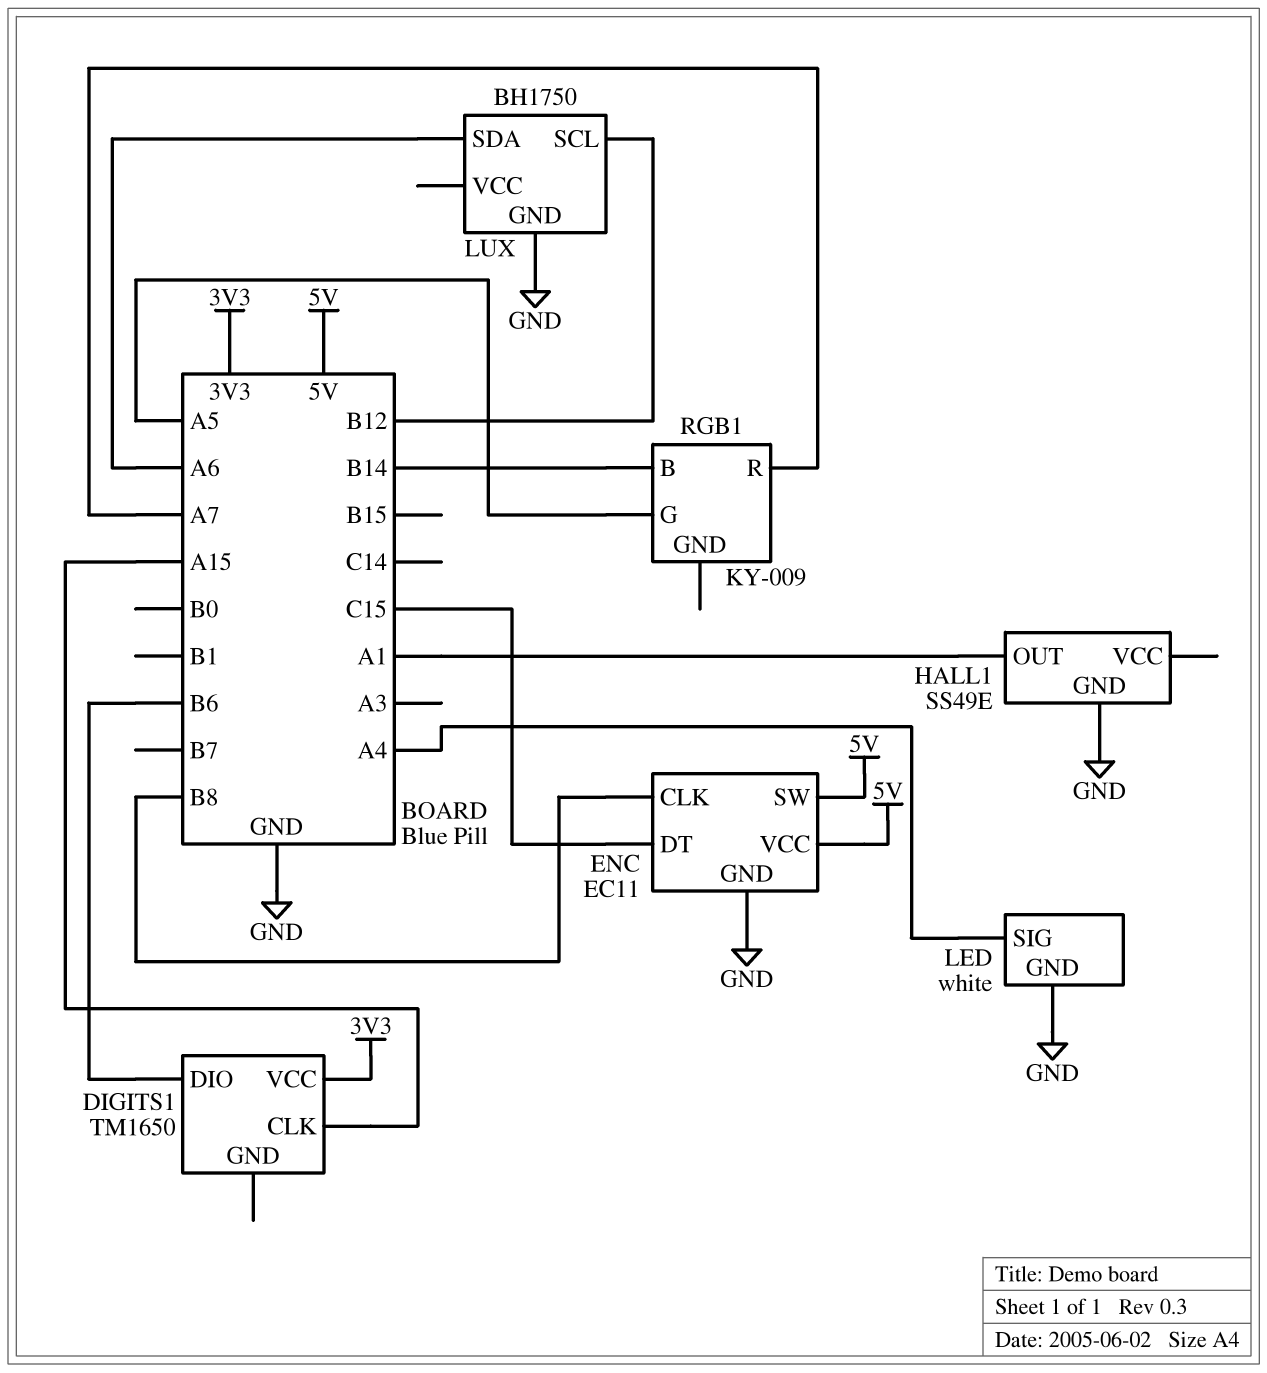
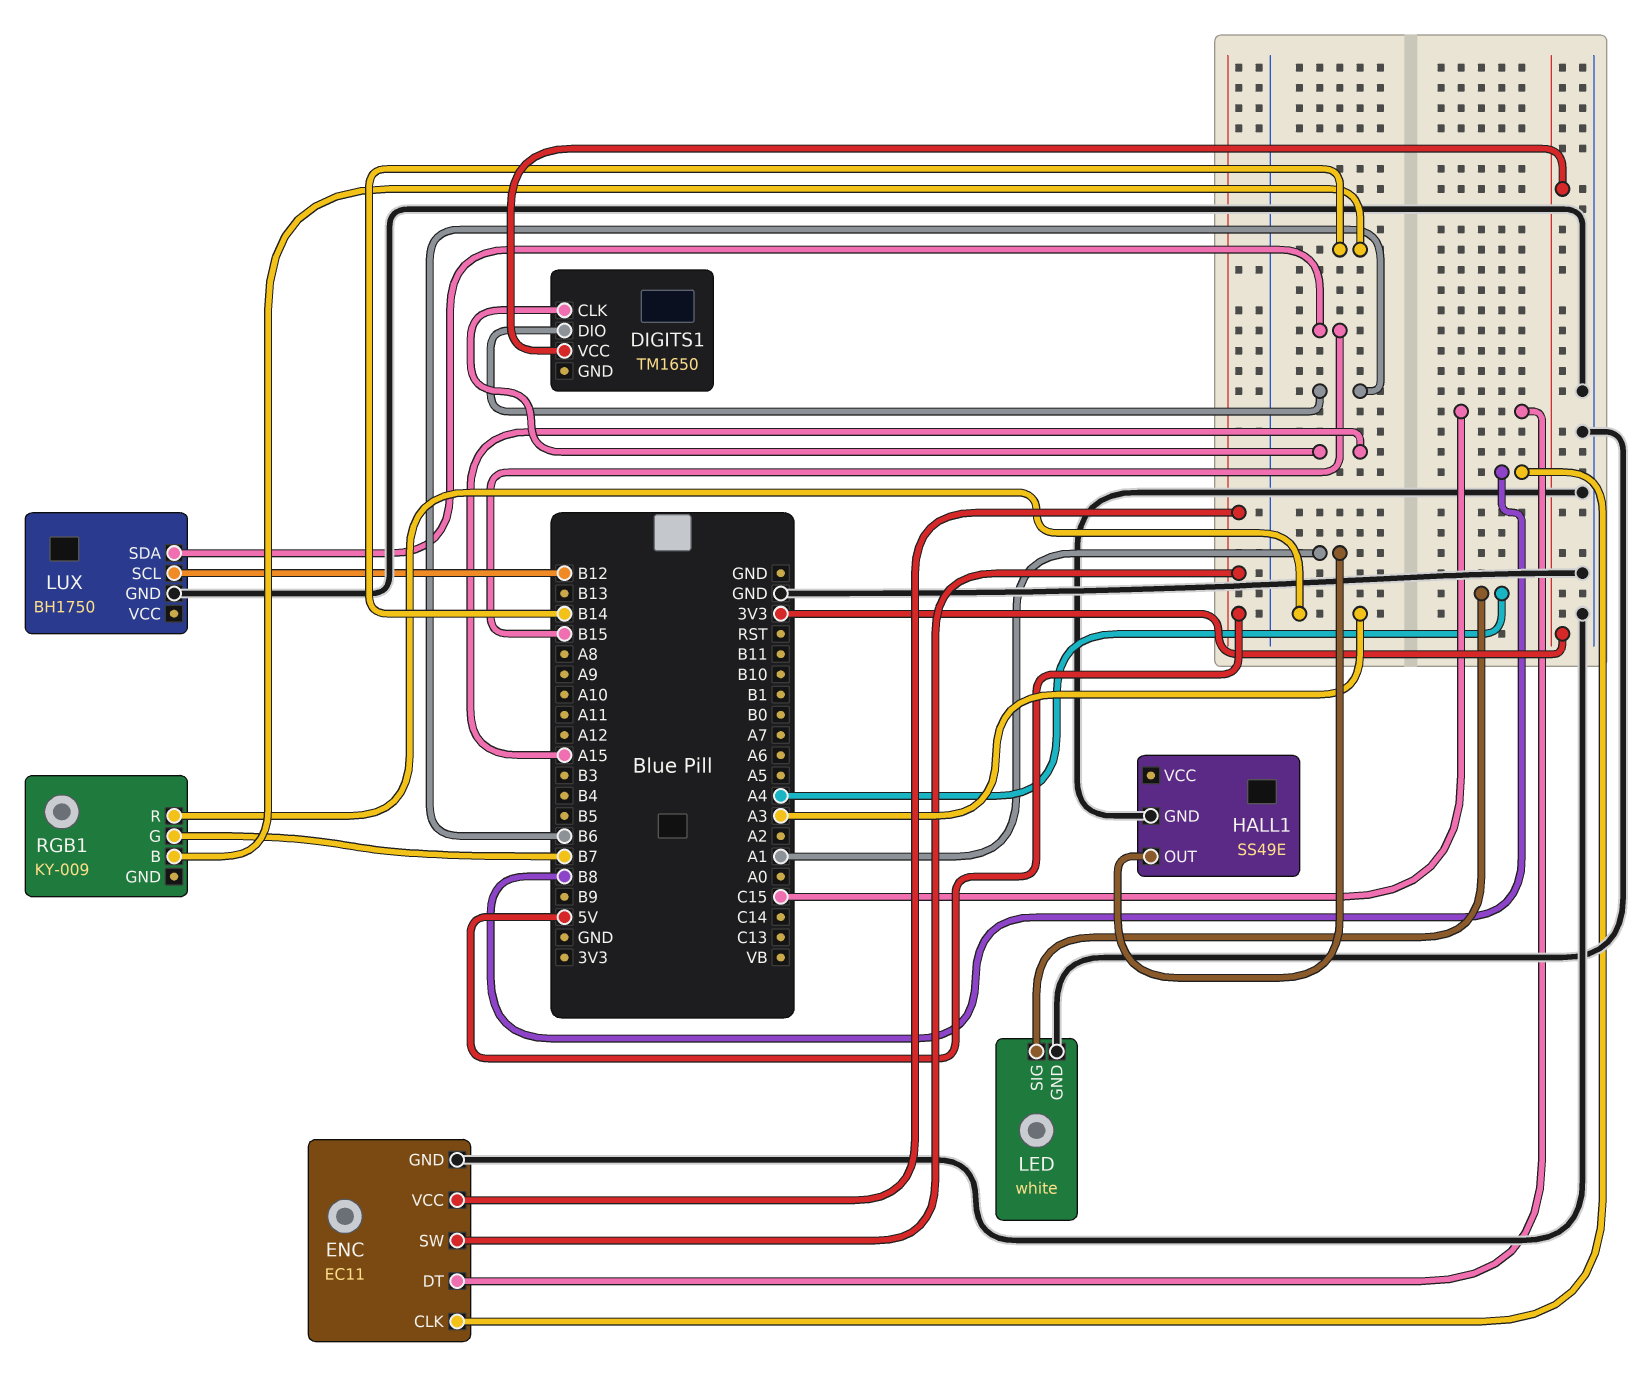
LUX pin SDA: A6 -> B15
RGB1 pin G: A5 -> B7
RGB1 pin R: A7 -> A3

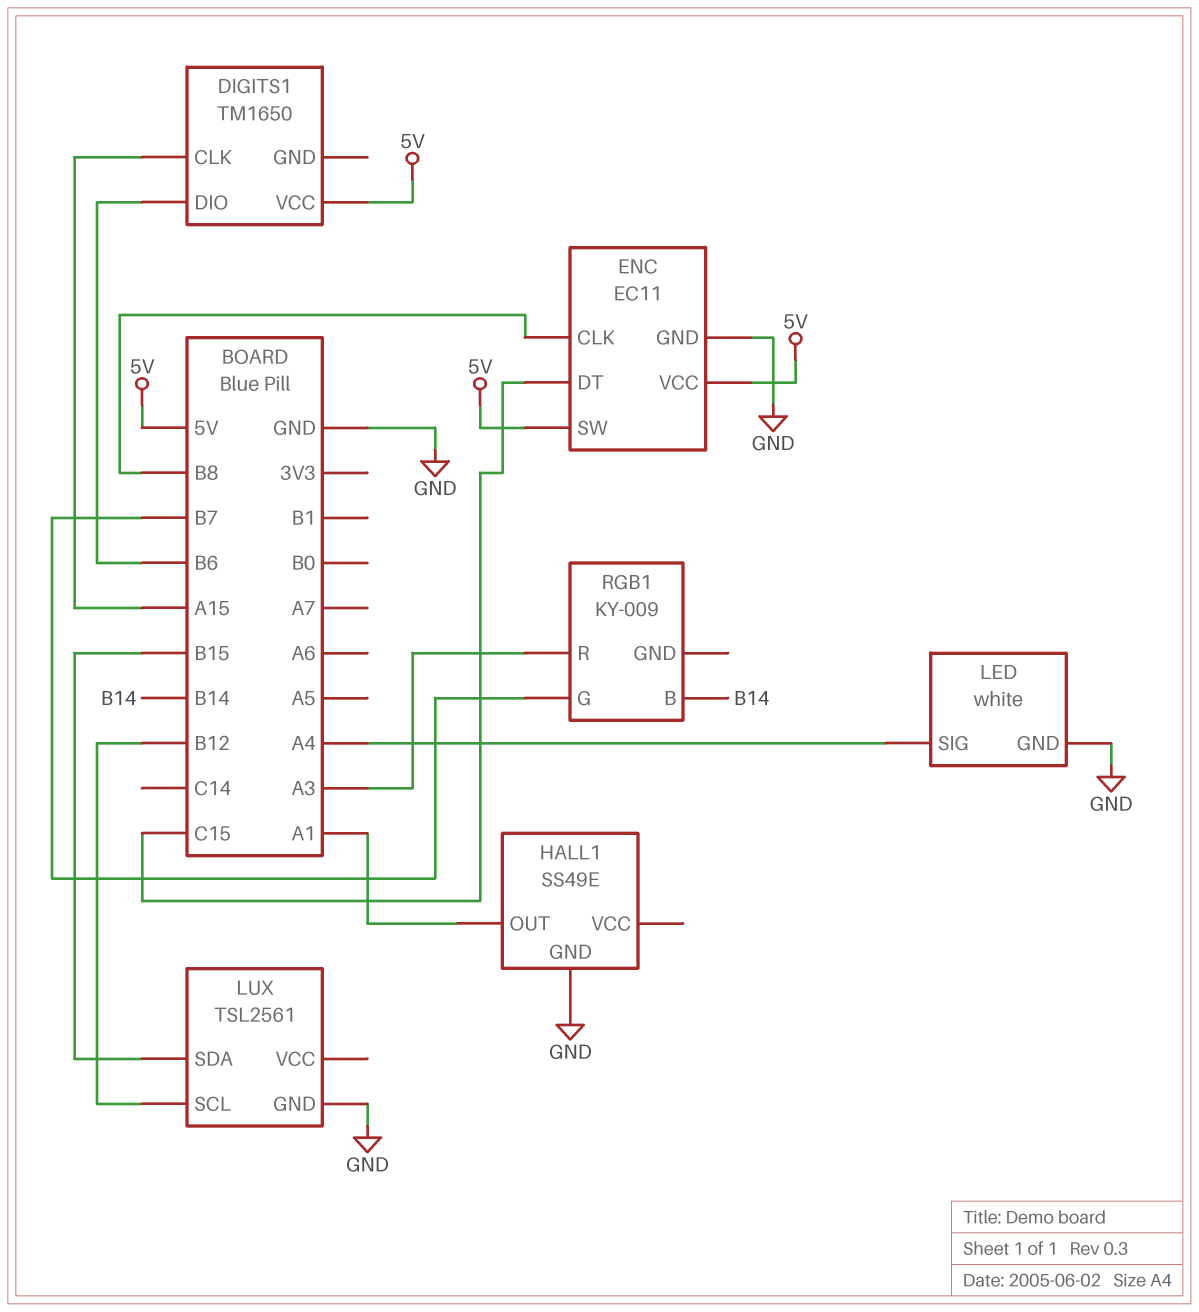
DIGITS1 pin VCC: 3V3 -> 5V
LUX: BH1750 -> TSL2561

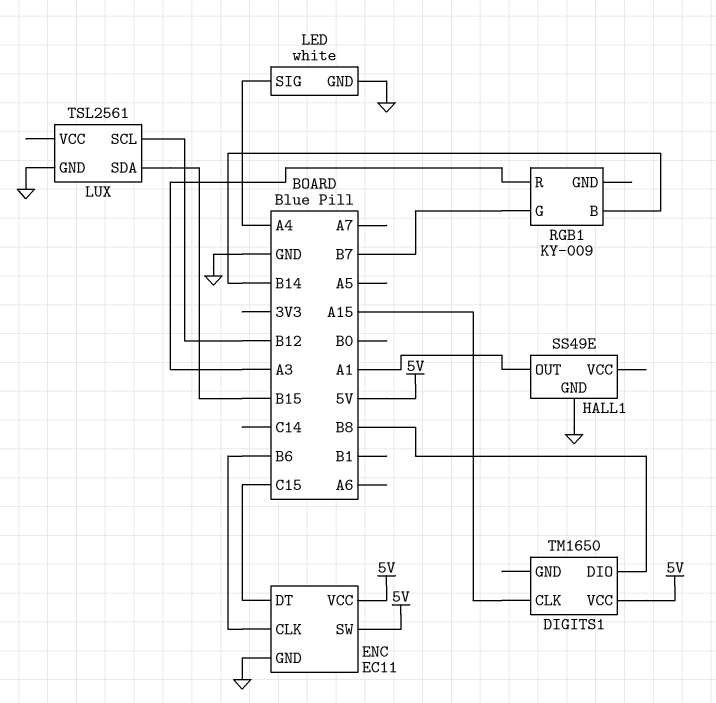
DIGITS1 pin DIO: B6 -> B8
ENC pin CLK: B8 -> B6

